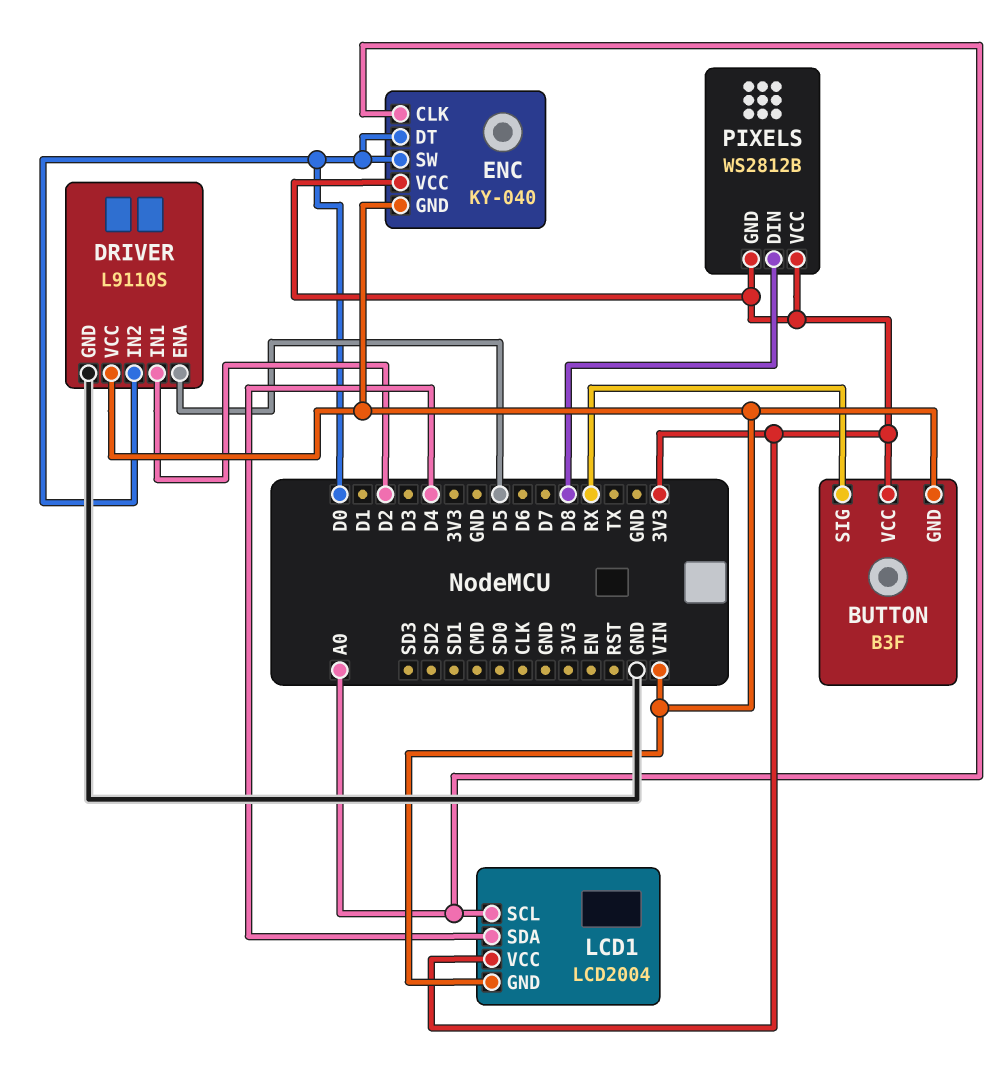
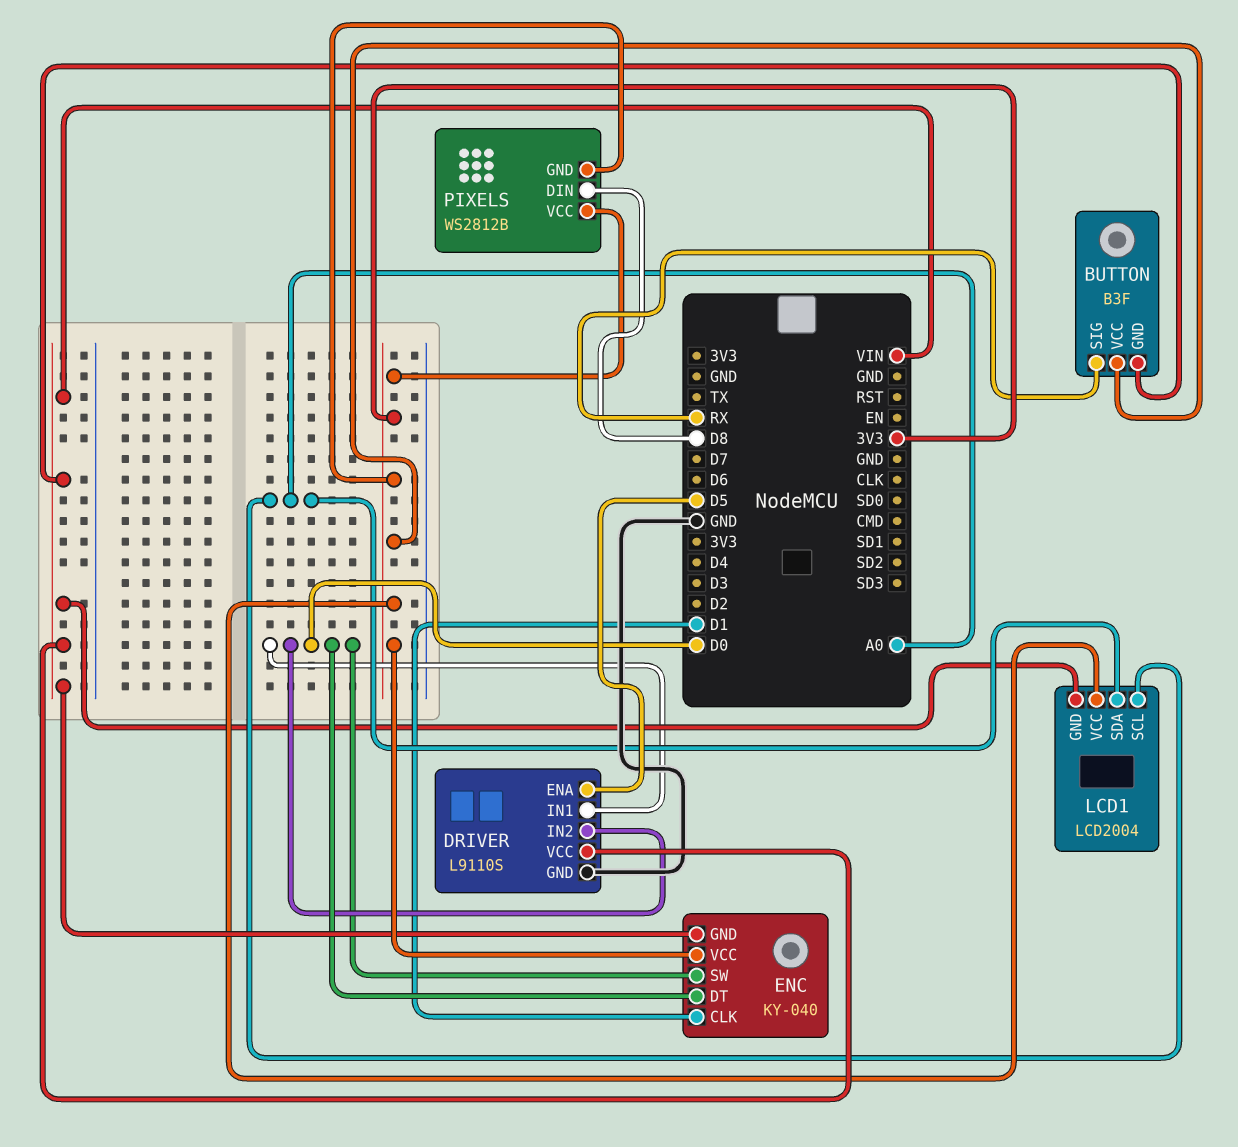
DRIVER pin IN1: D2 -> D0
ENC pin CLK: A0 -> D1
LCD1 pin SDA: D4 -> A0

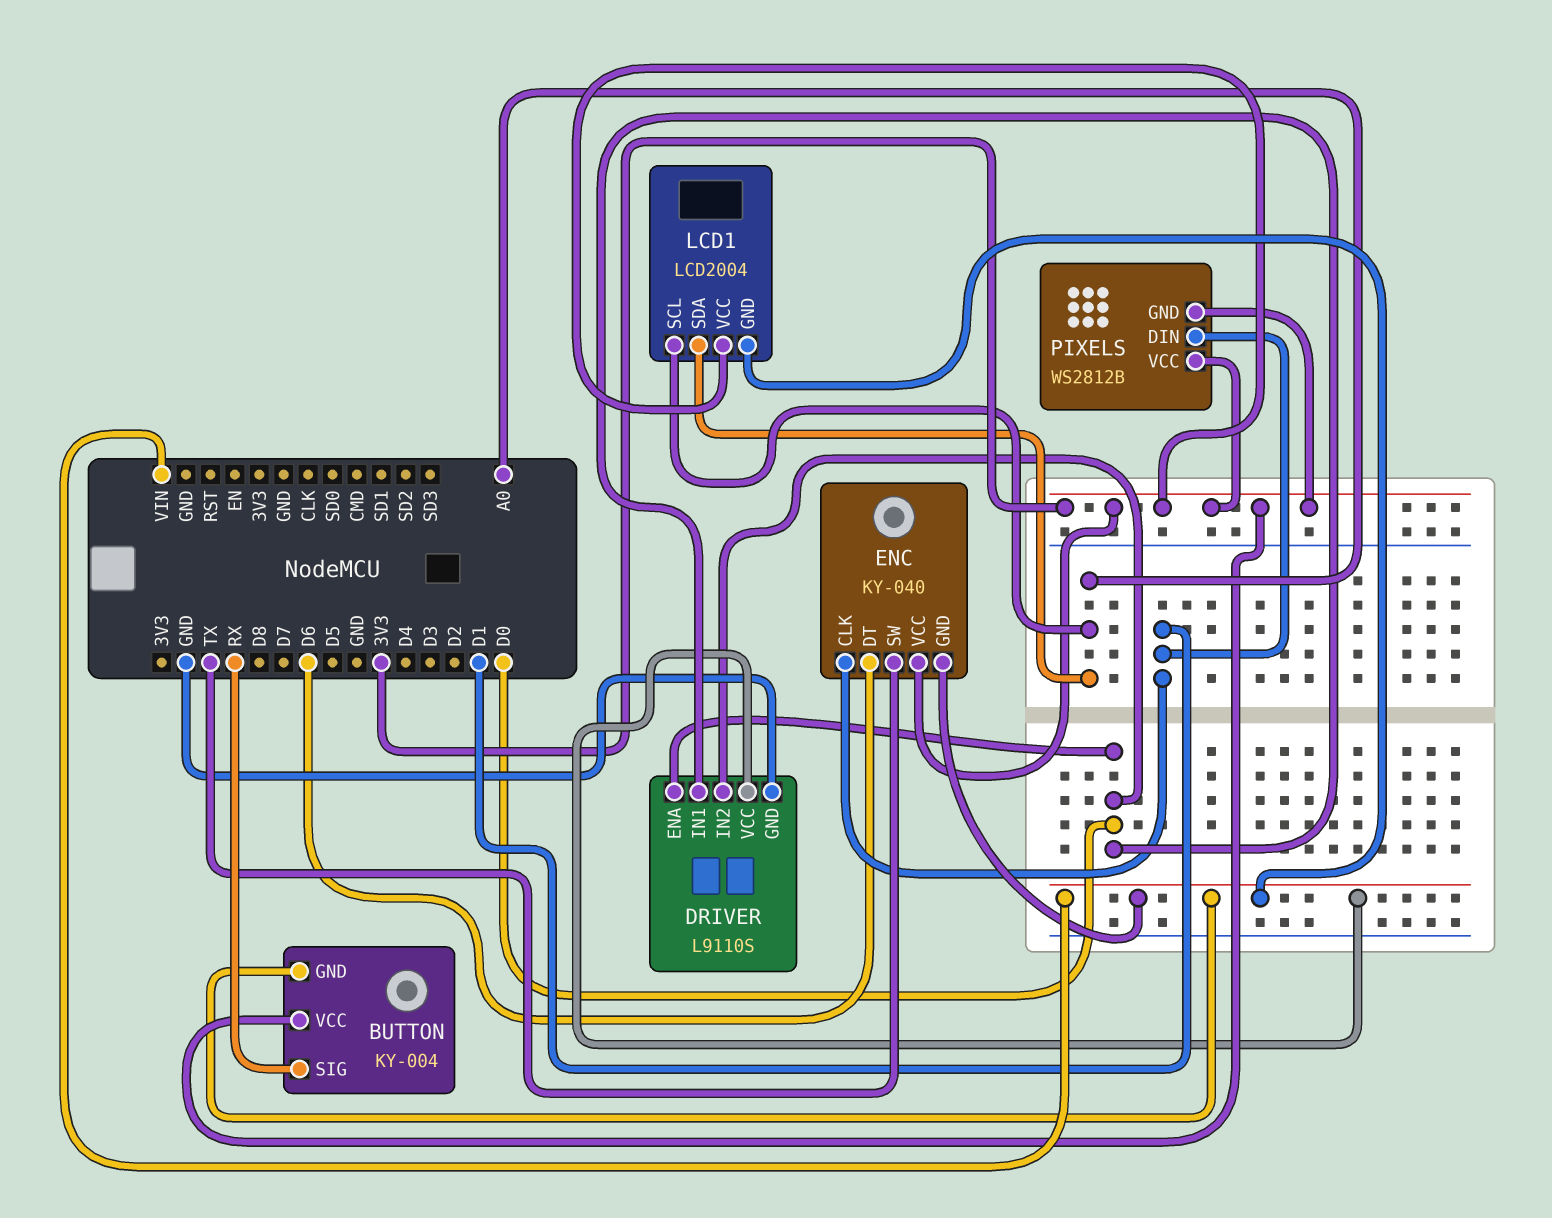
BUTTON: B3F -> KY-004
DRIVER pin ENA: D5 -> D0
ENC pin DT: D0 -> D6
ENC pin SW: D0 -> TX
PIXELS pin DIN: D8 -> D1

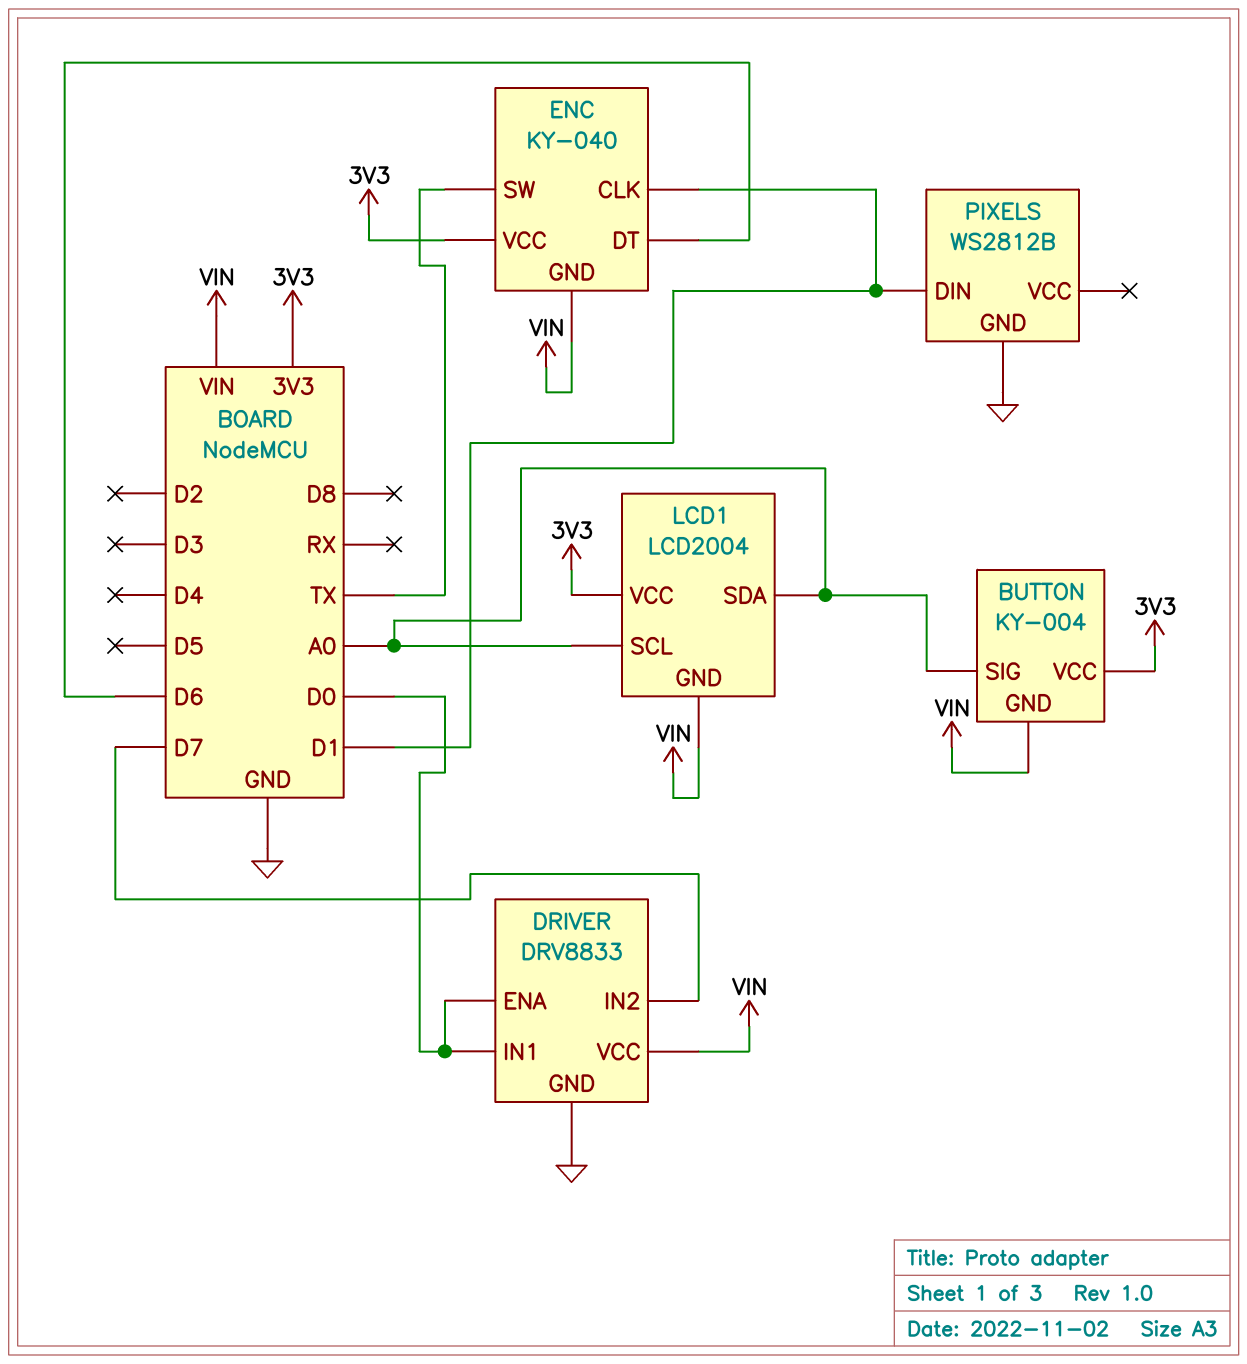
BUTTON pin SIG: RX -> A0
DRIVER: L9110S -> DRV8833
DRIVER pin IN2: D0 -> D7
PIXELS pin GND: 3V3 -> GND
PIXELS pin VCC: 3V3 -> none

